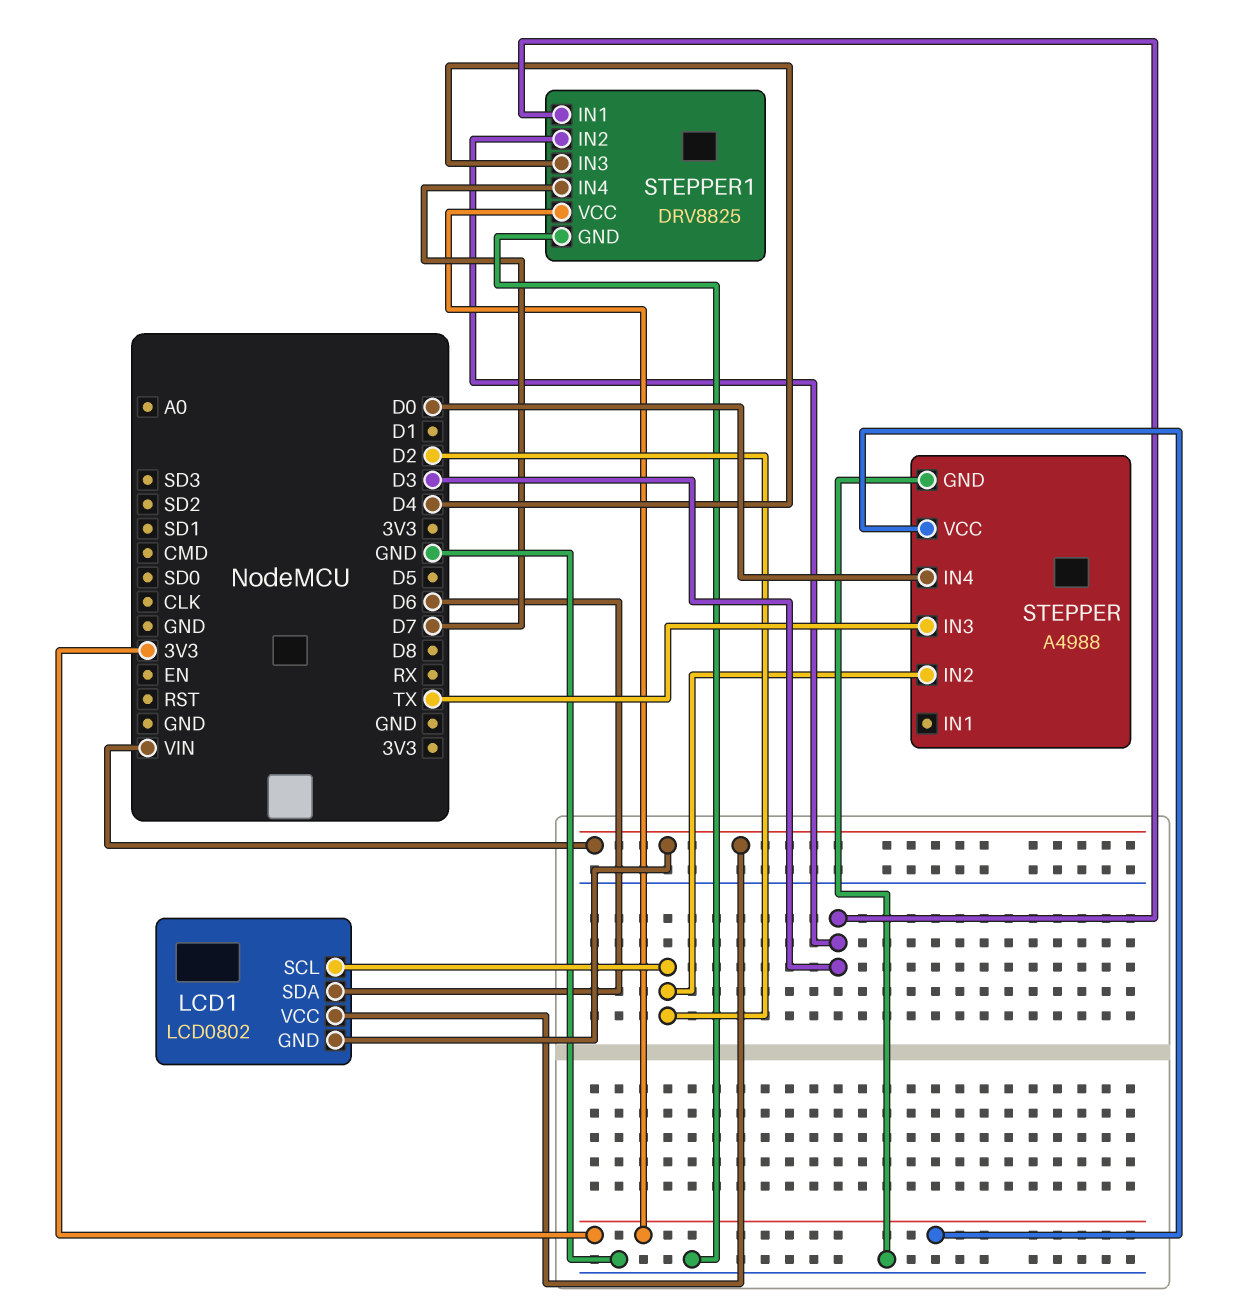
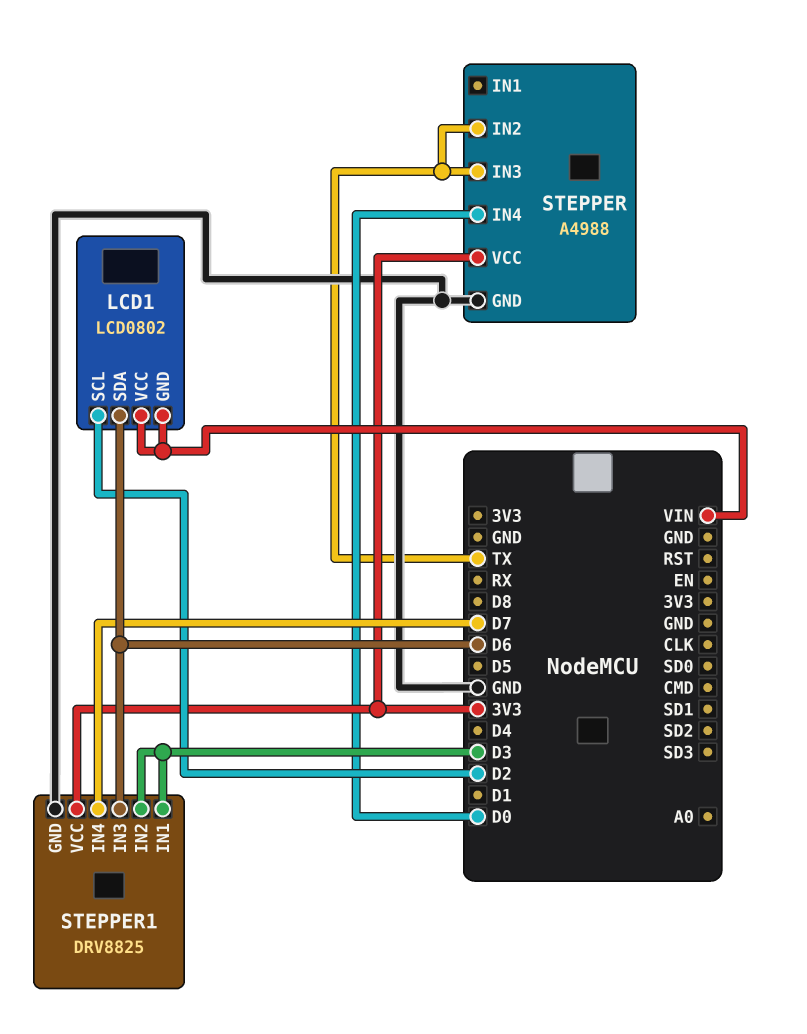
STEPPER pin IN2: D2 -> TX
STEPPER1 pin IN3: D4 -> D6

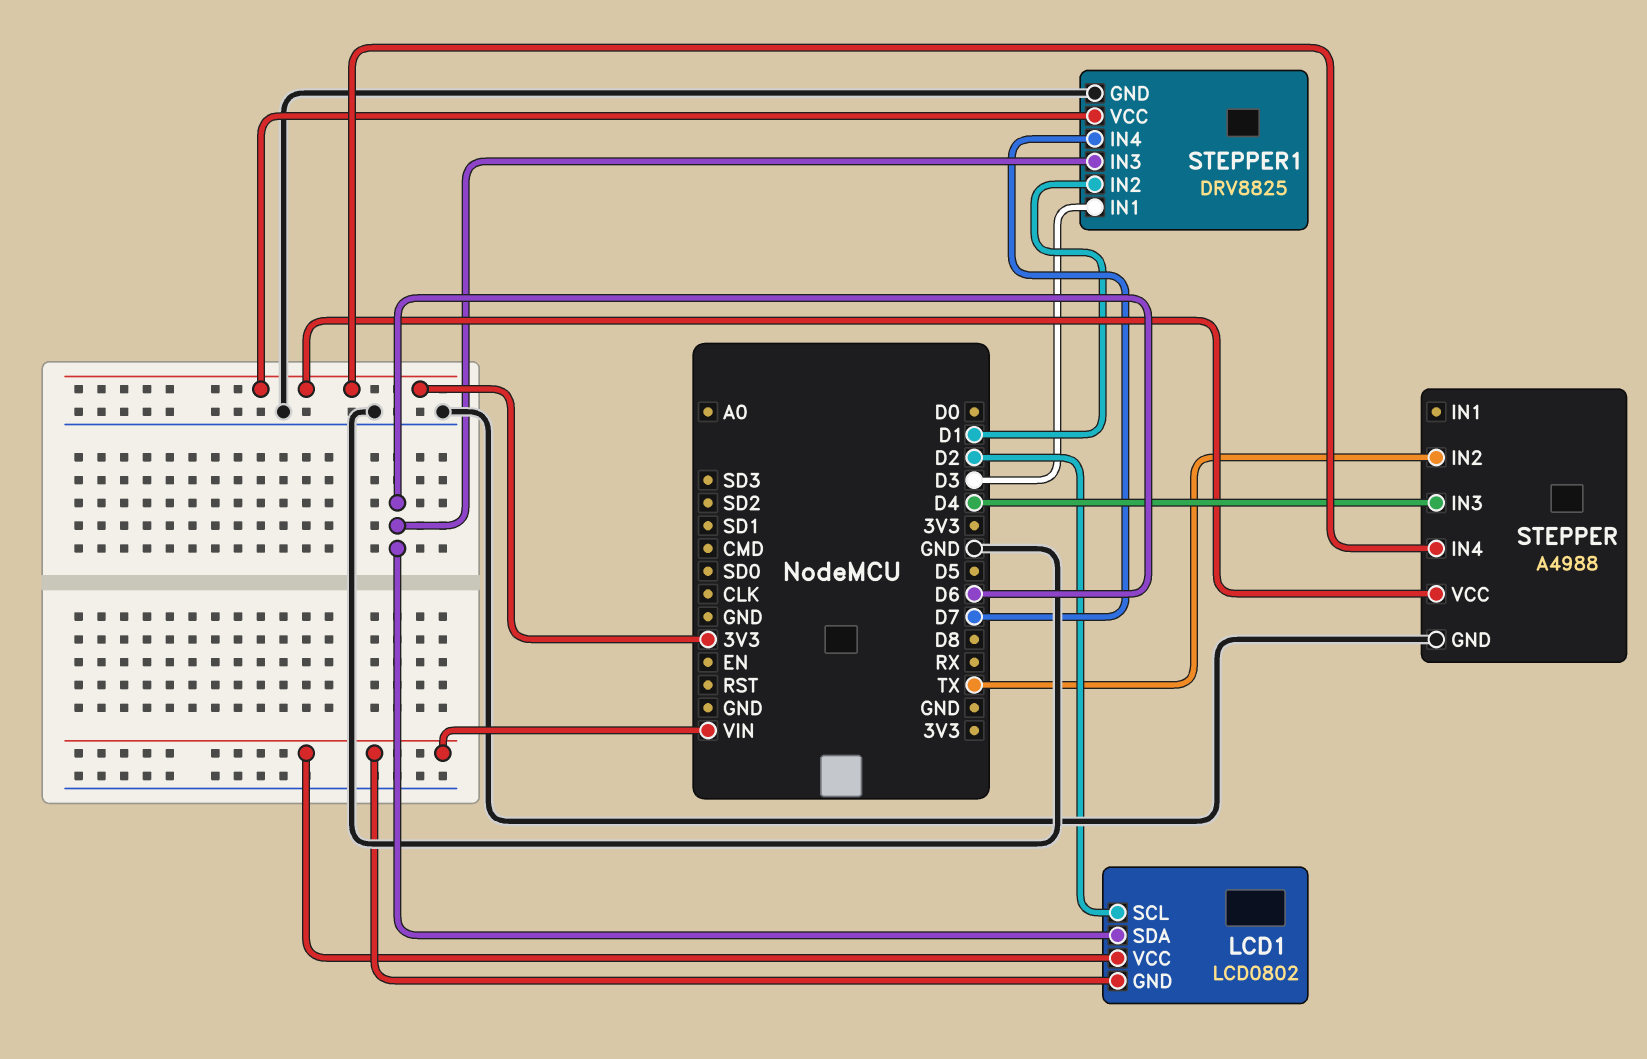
STEPPER pin IN3: TX -> D4
STEPPER pin IN4: D0 -> 3V3
STEPPER1 pin IN2: D3 -> D1

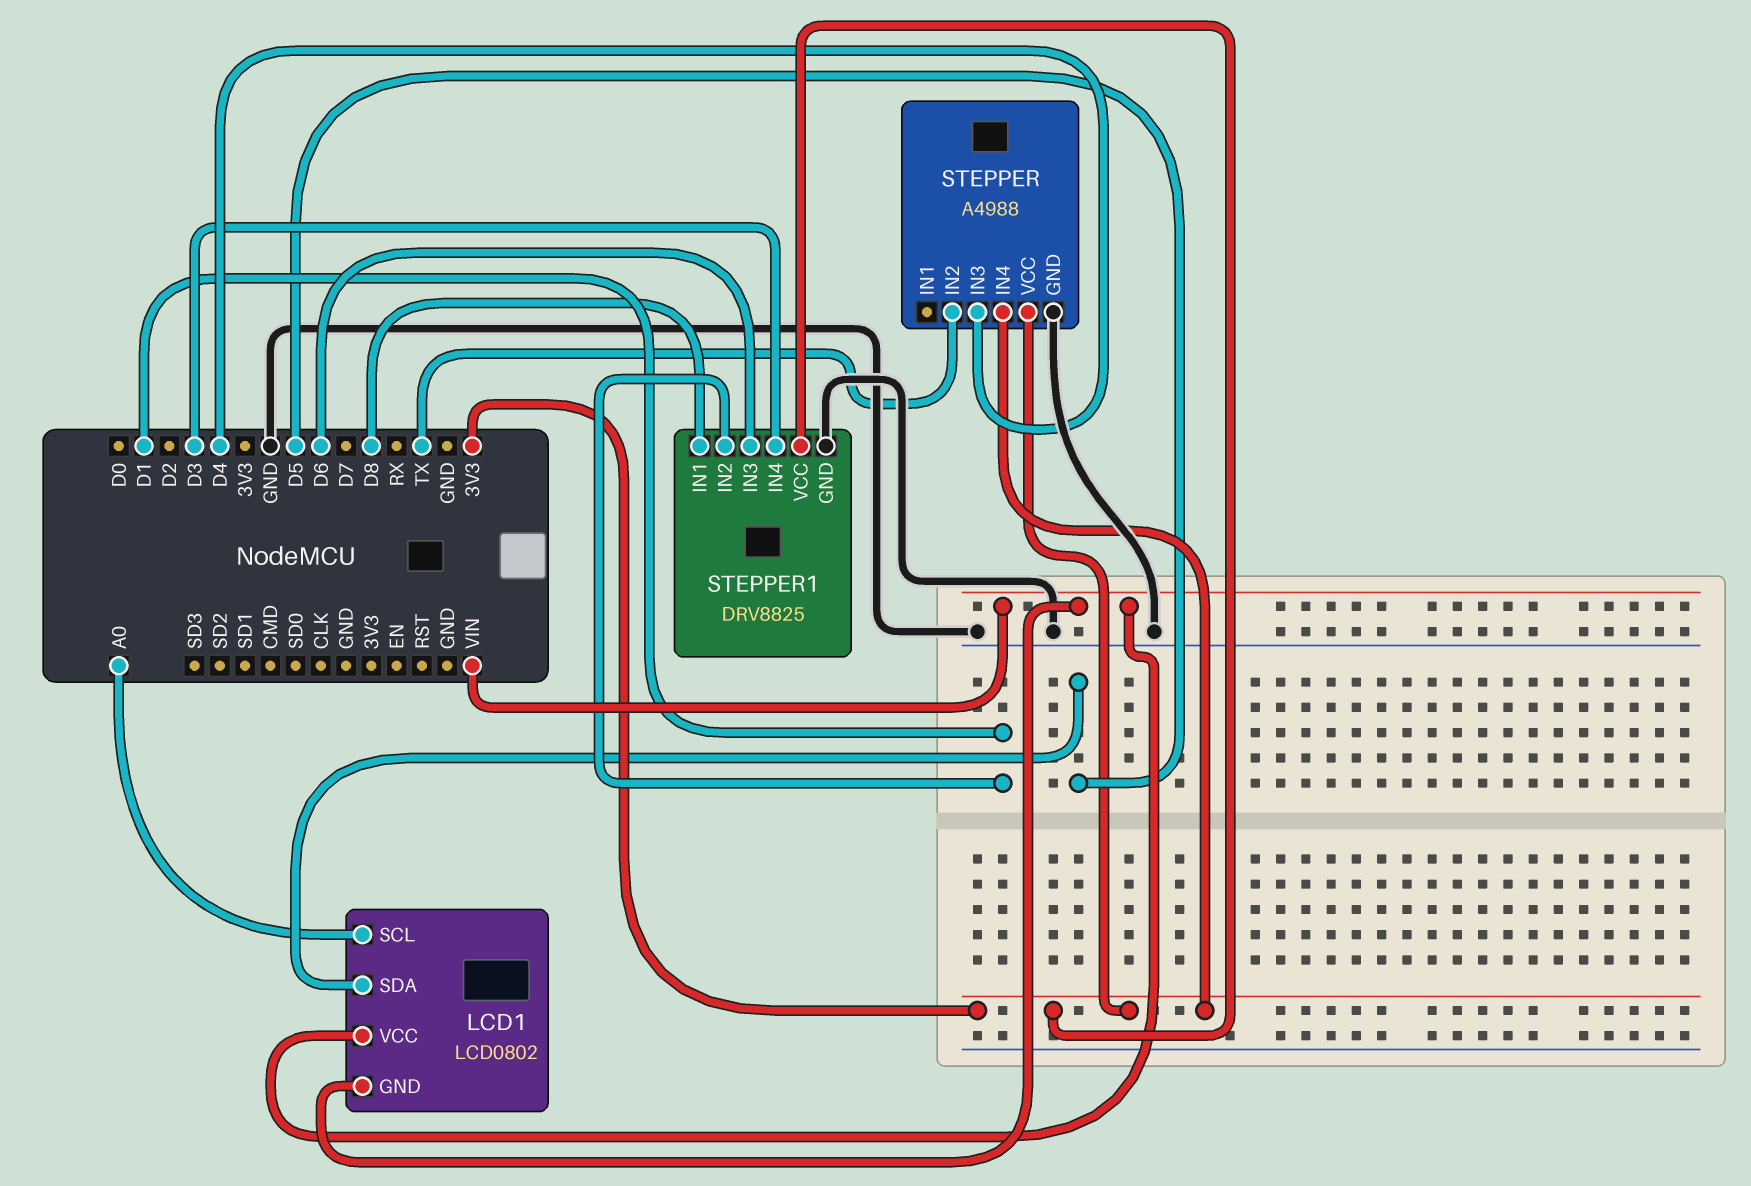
LCD1 pin SCL: D2 -> A0
LCD1 pin SDA: D6 -> D5
STEPPER1 pin IN1: D3 -> D8
STEPPER1 pin IN4: D7 -> D3

